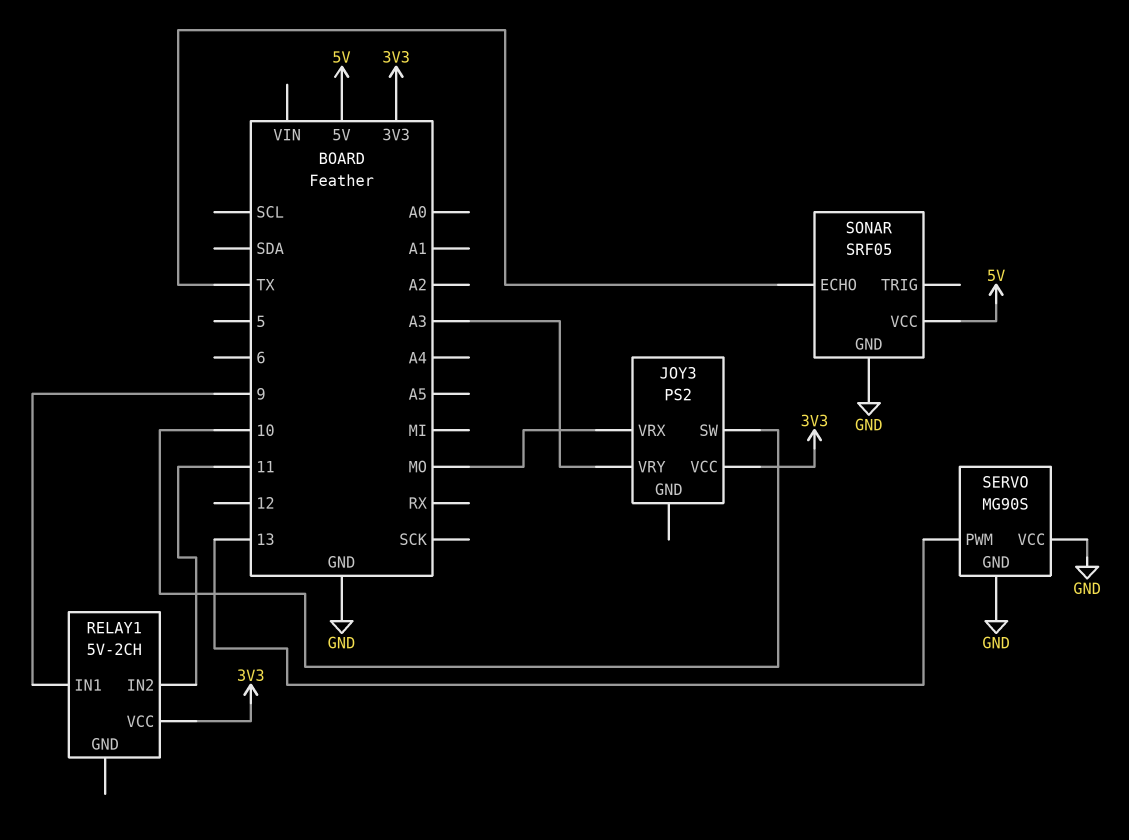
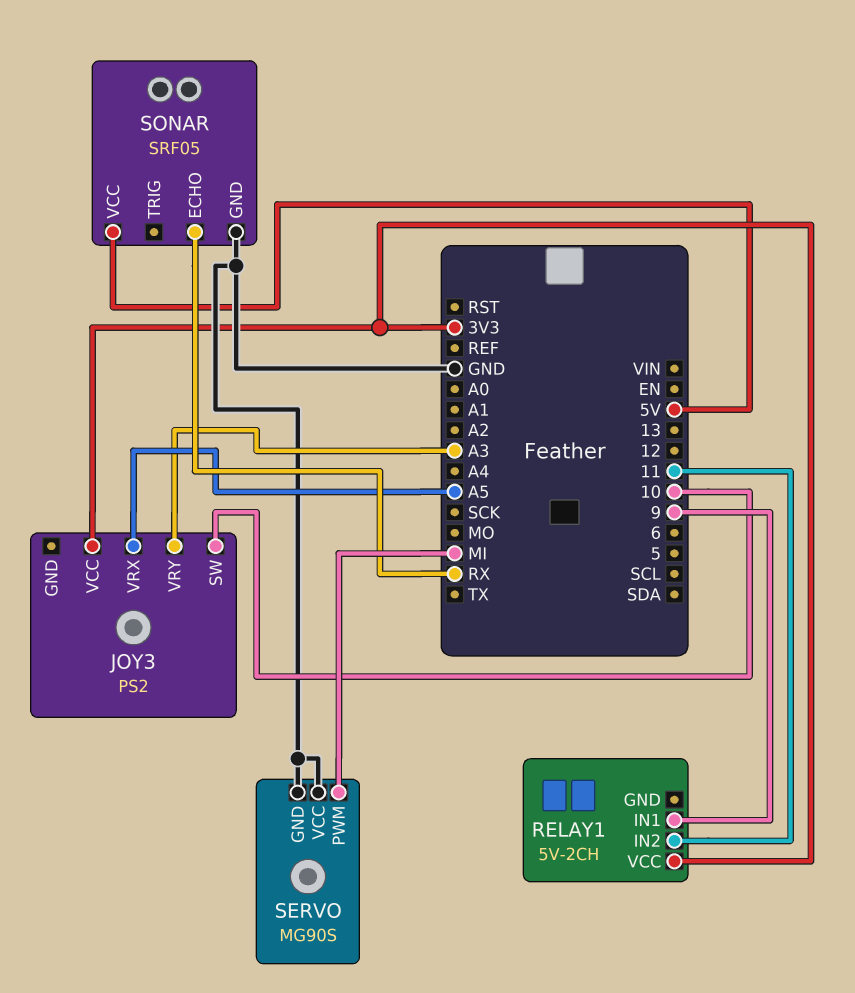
JOY3 pin VRX: MO -> A5
SERVO pin PWM: 13 -> MI
SONAR pin ECHO: TX -> RX

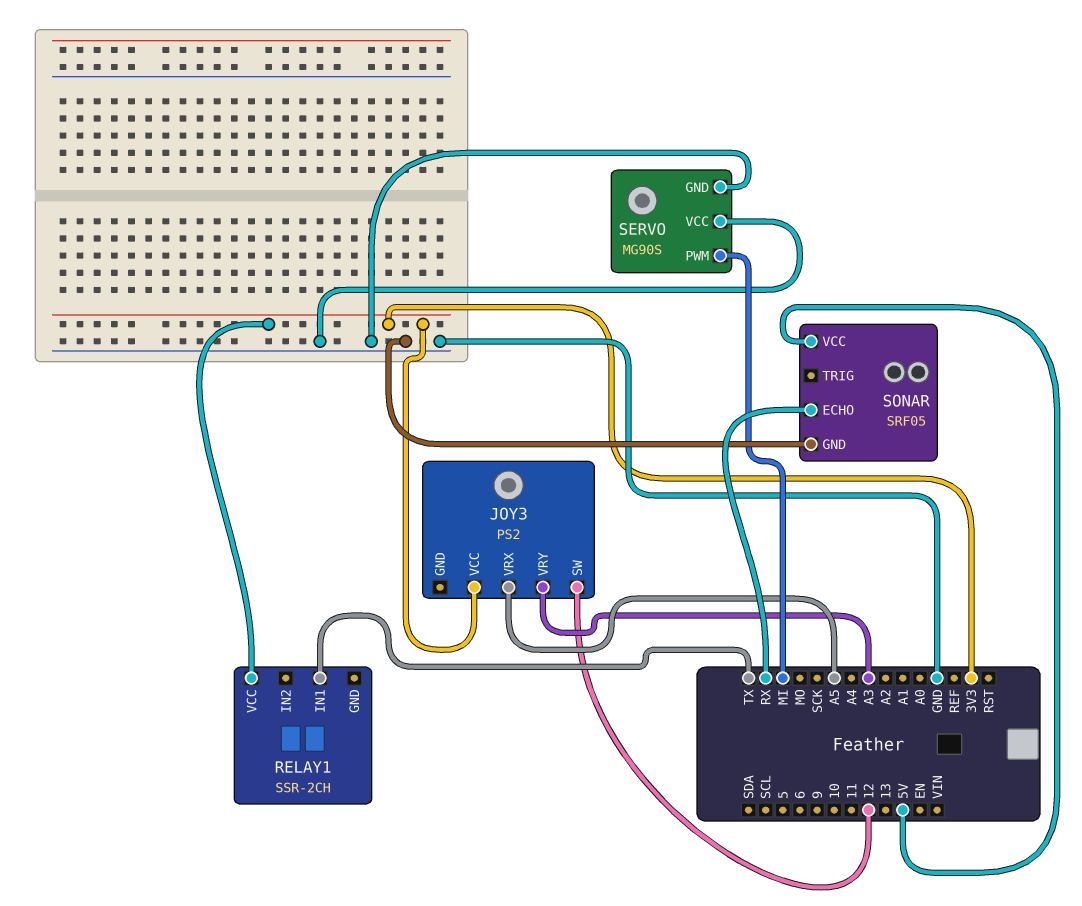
JOY3 pin SW: 10 -> 12
RELAY1: 5V-2CH -> SSR-2CH
RELAY1 pin IN1: 9 -> TX
RELAY1 pin IN2: 11 -> none

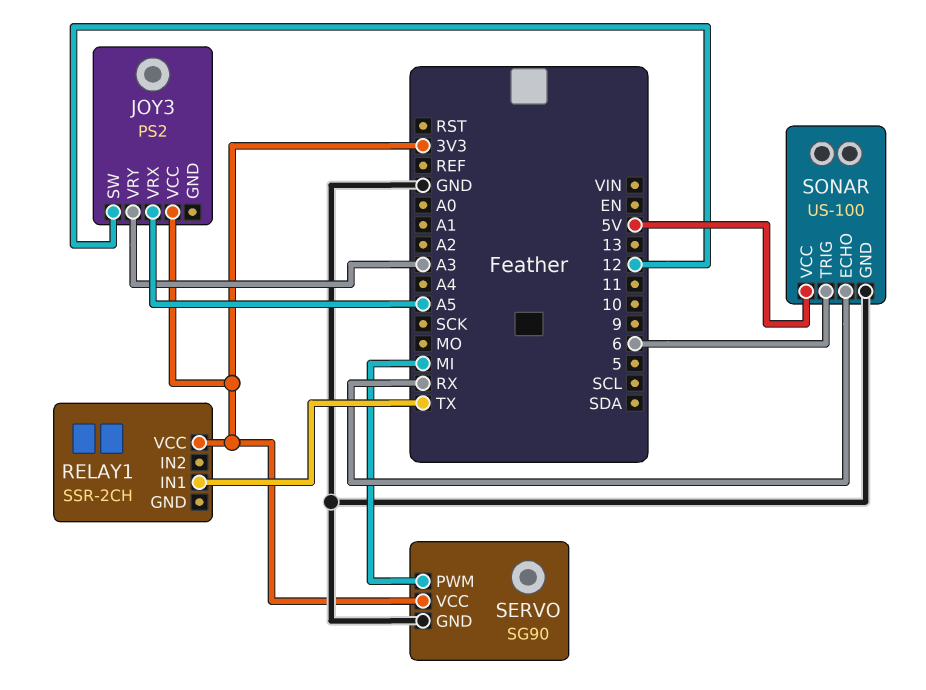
SERVO: MG90S -> SG90
SERVO pin VCC: GND -> 3V3
SONAR: SRF05 -> US-100
SONAR pin TRIG: none -> 6

